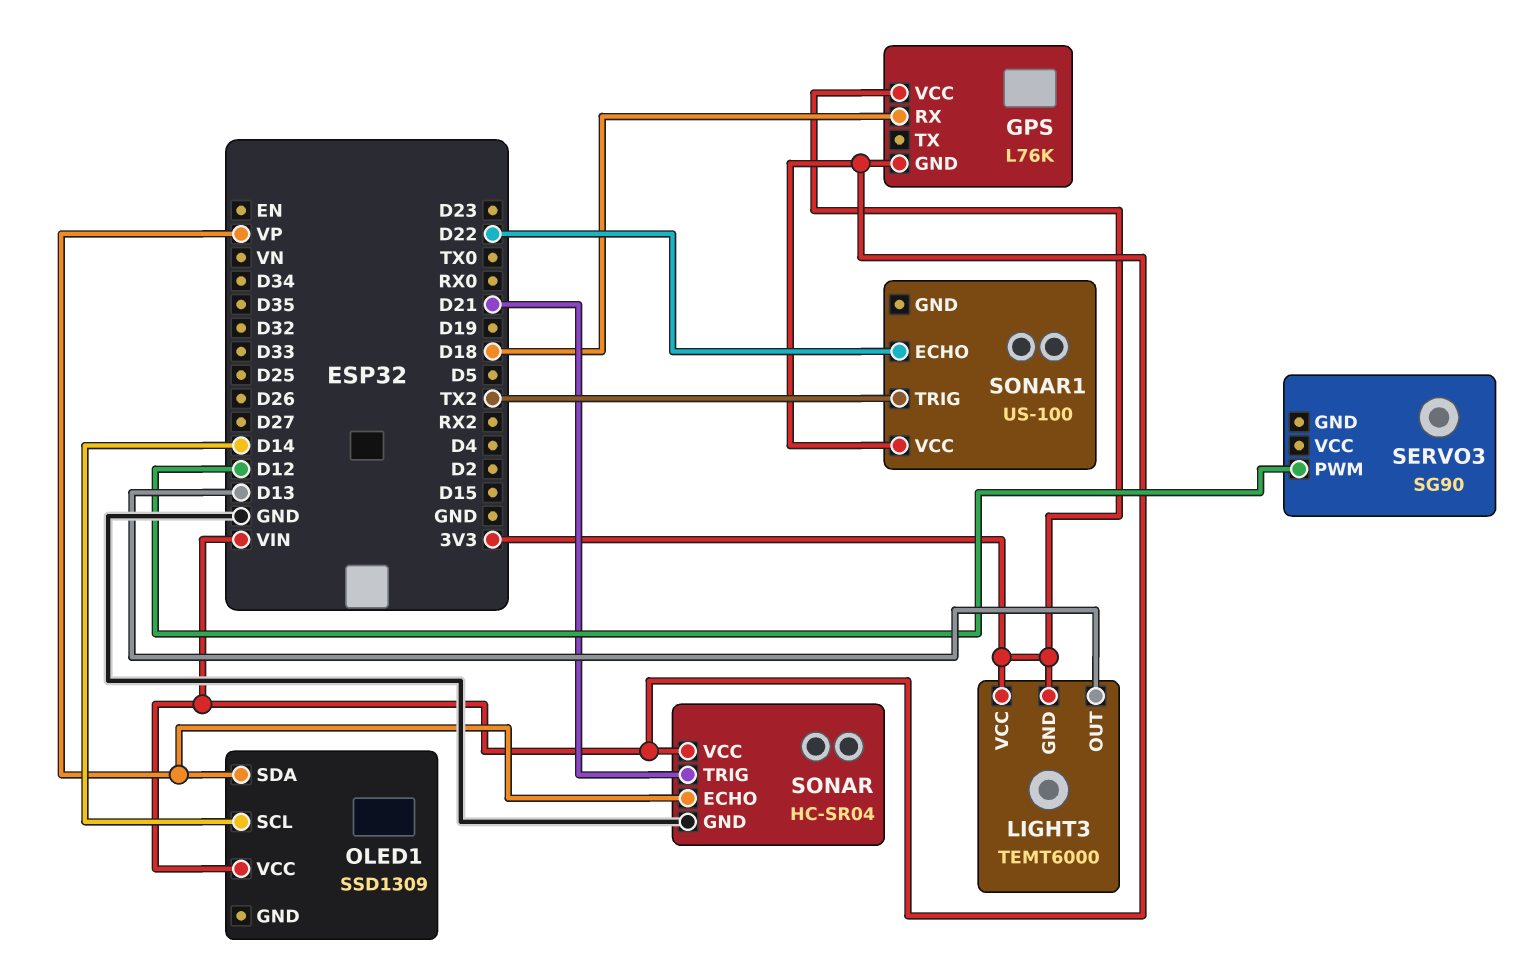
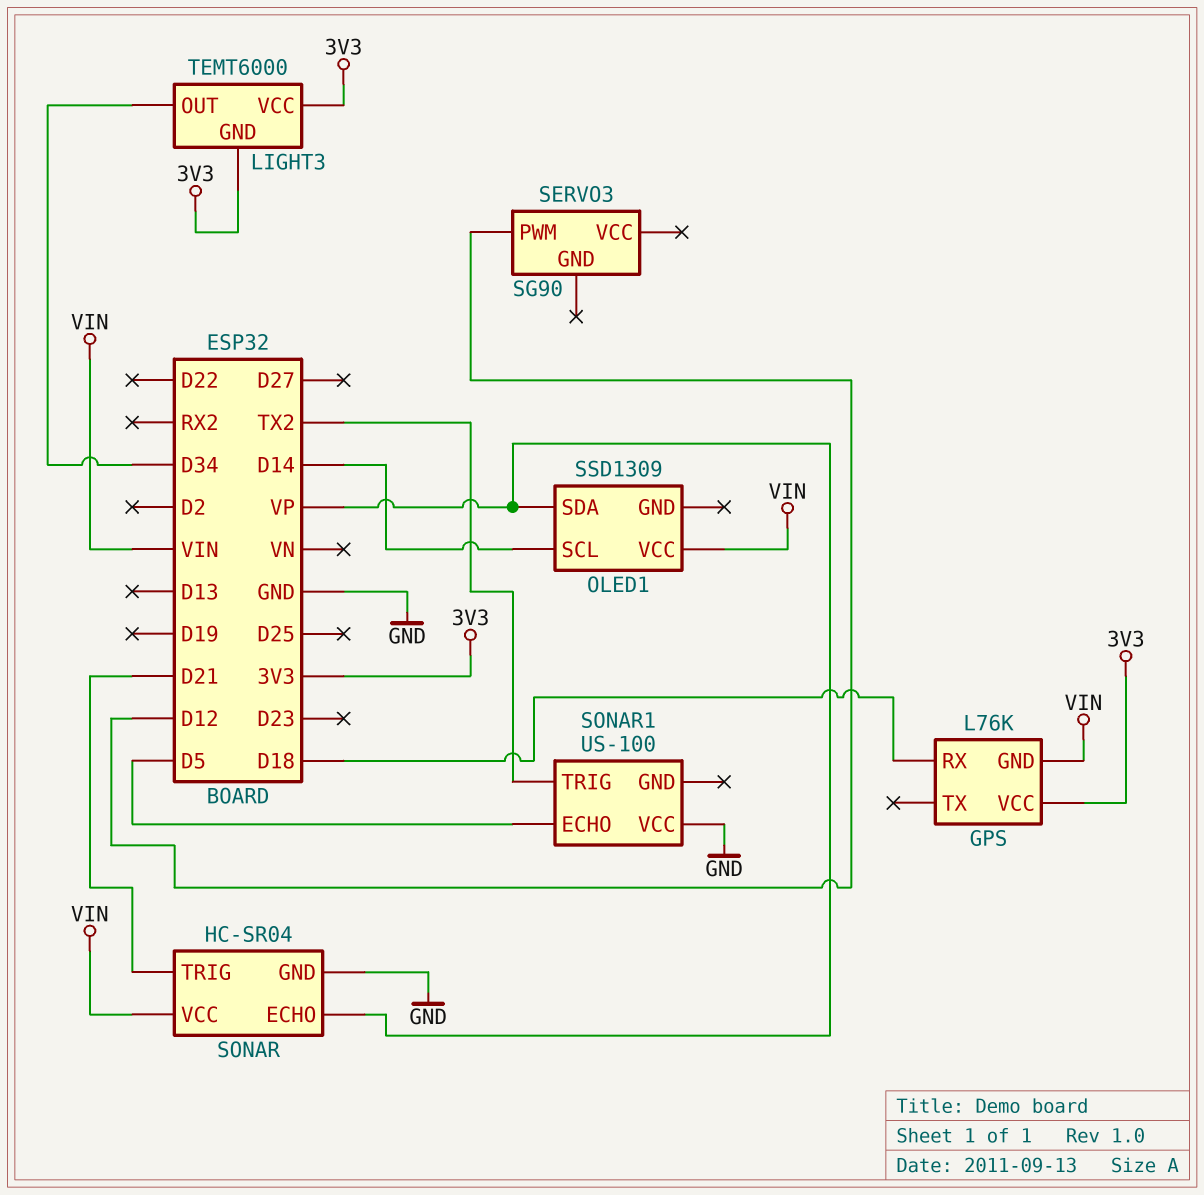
LIGHT3 pin OUT: D13 -> D34
SONAR1 pin ECHO: D22 -> D5
SONAR1 pin VCC: VIN -> GND

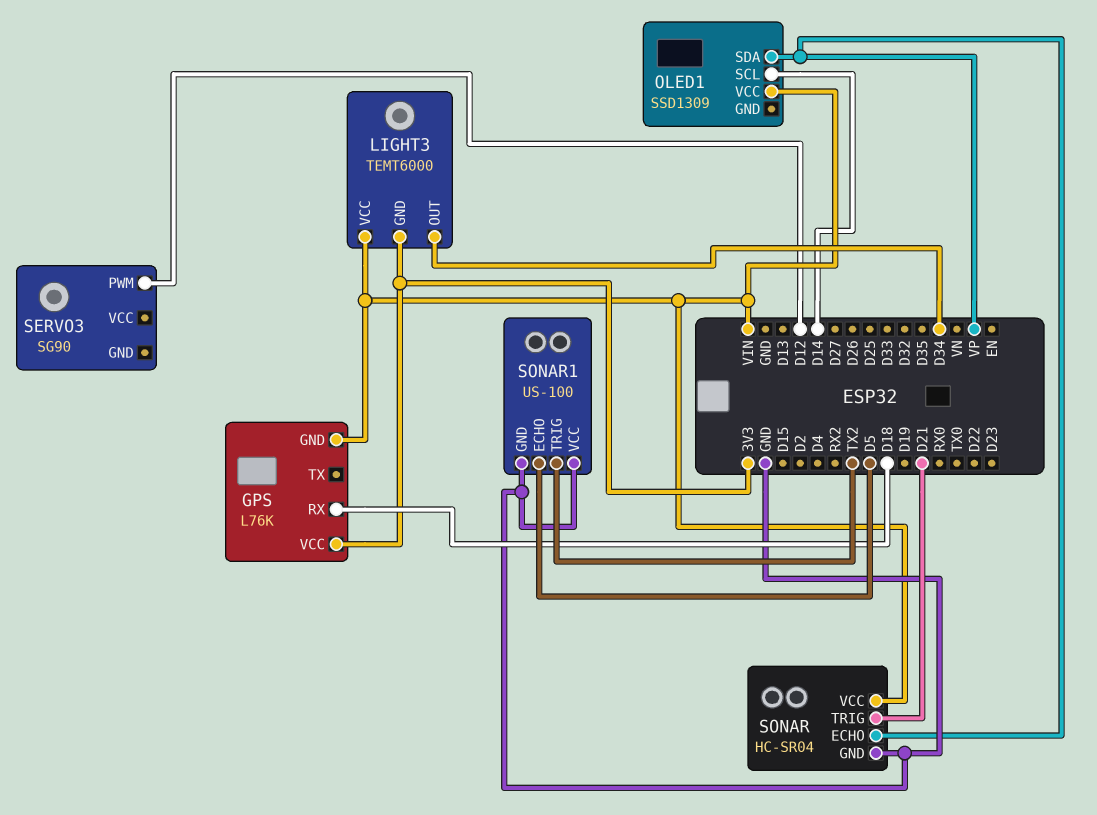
LIGHT3 pin VCC: 3V3 -> VIN
SONAR1 pin GND: none -> GND

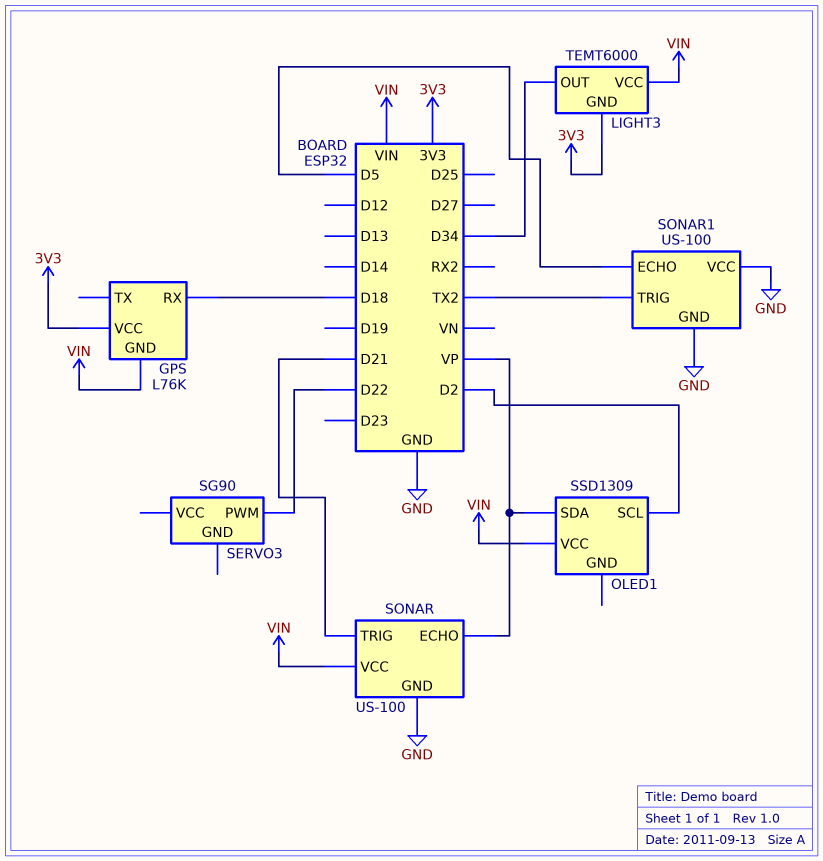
OLED1 pin SCL: D14 -> D2
SERVO3 pin PWM: D12 -> D22
SONAR: HC-SR04 -> US-100

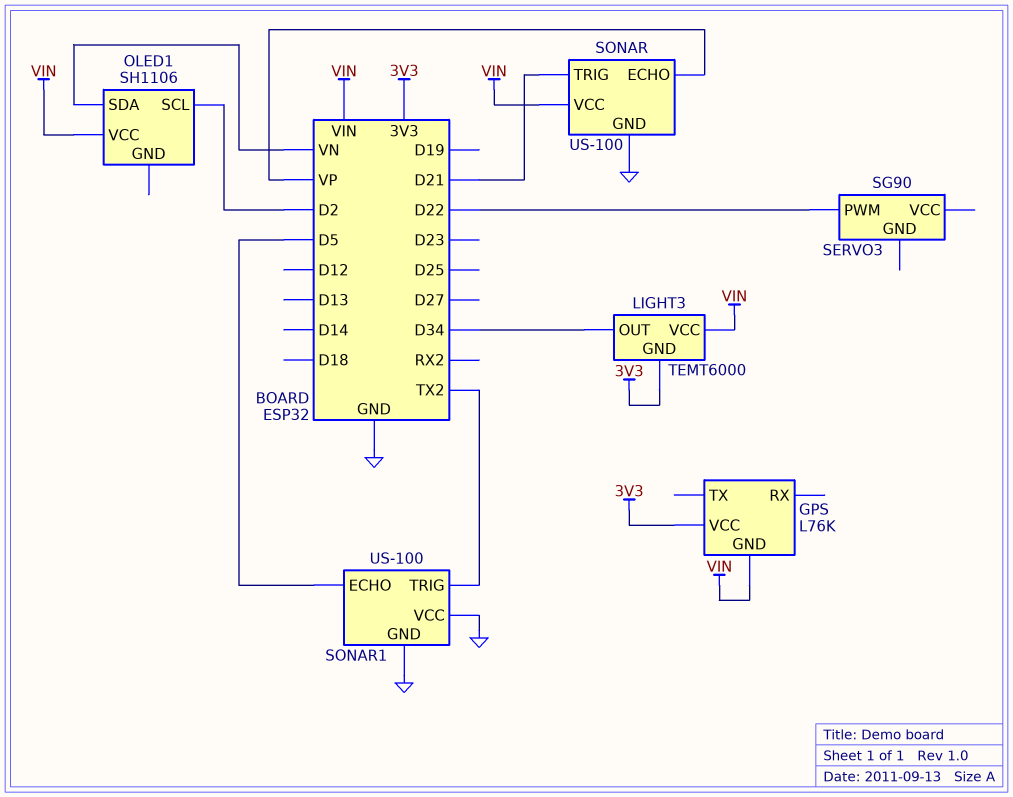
GPS pin RX: D18 -> none
OLED1: SSD1309 -> SH1106
OLED1 pin SDA: VP -> VN

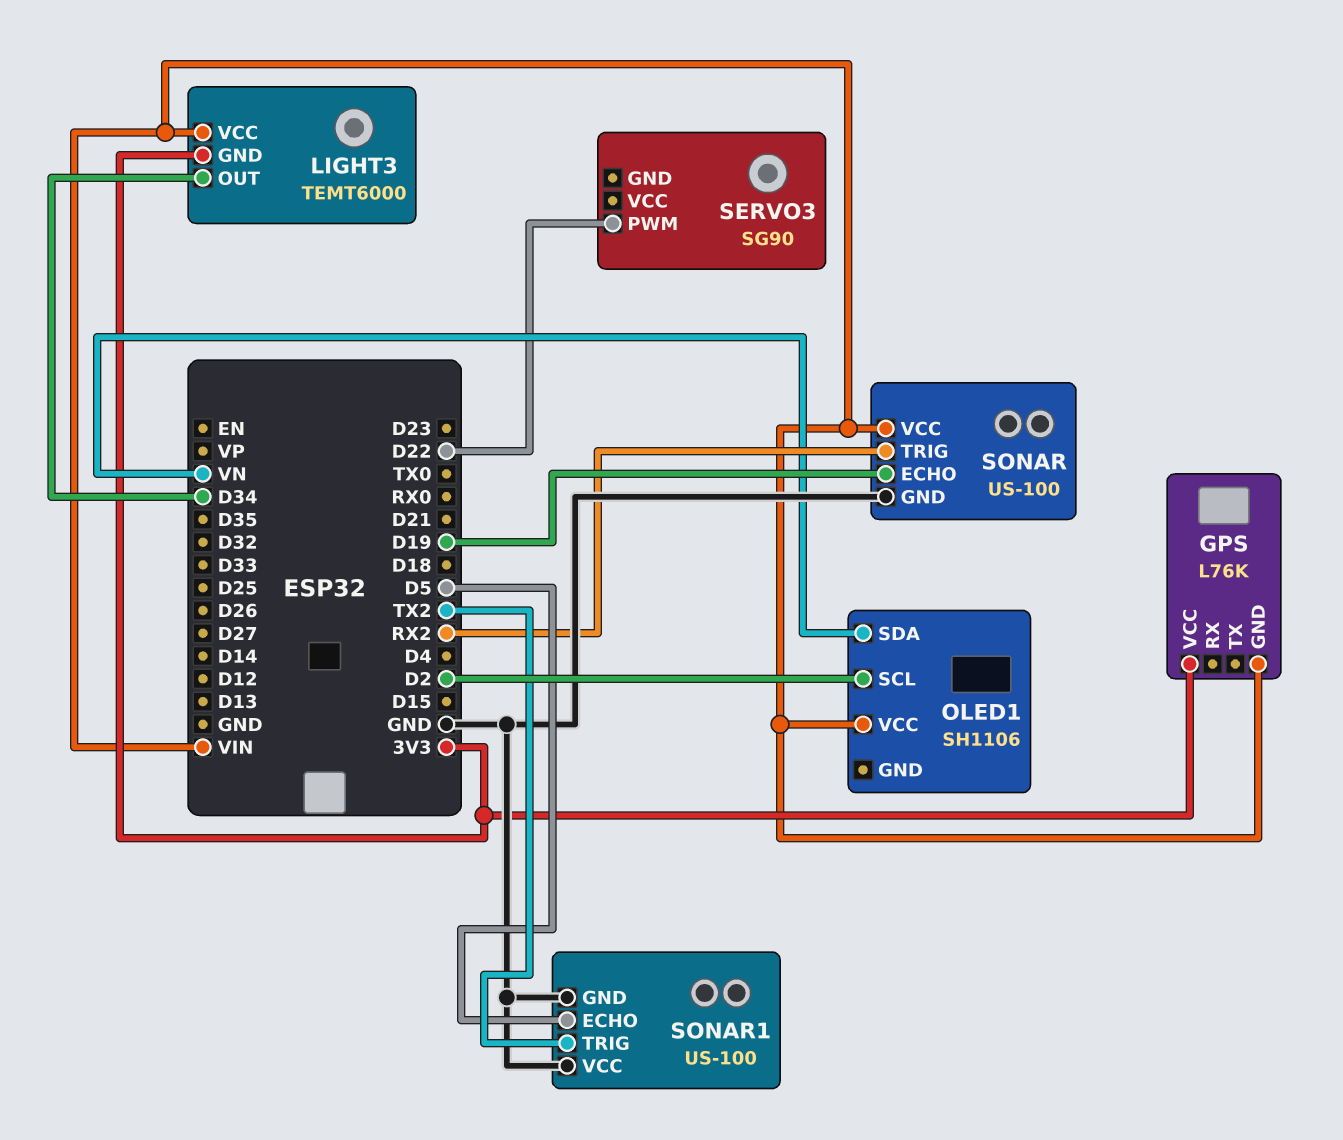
SONAR pin ECHO: VP -> D19
SONAR pin TRIG: D21 -> RX2

